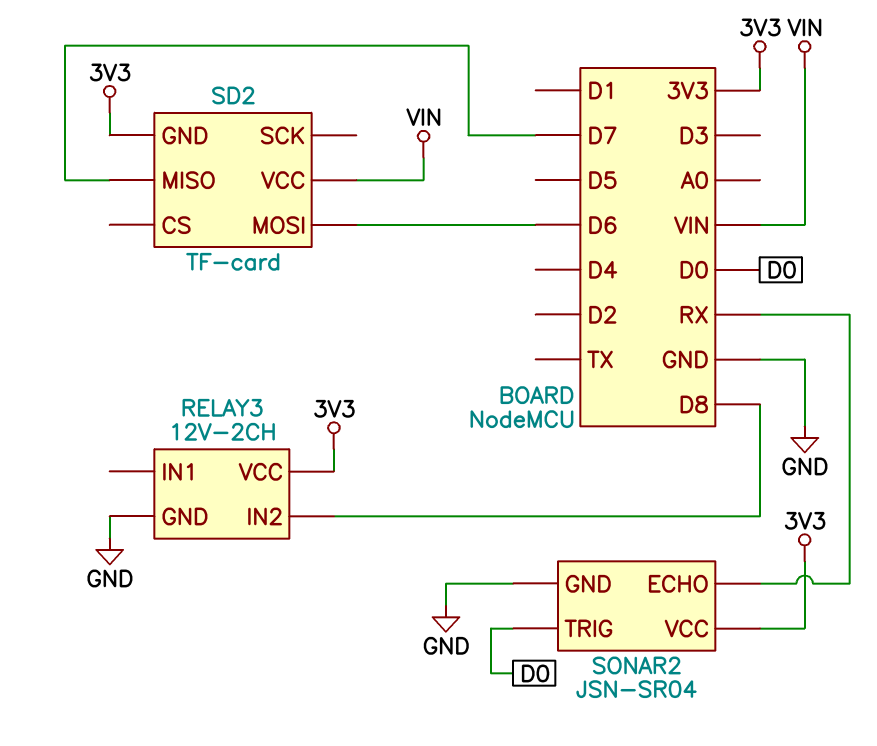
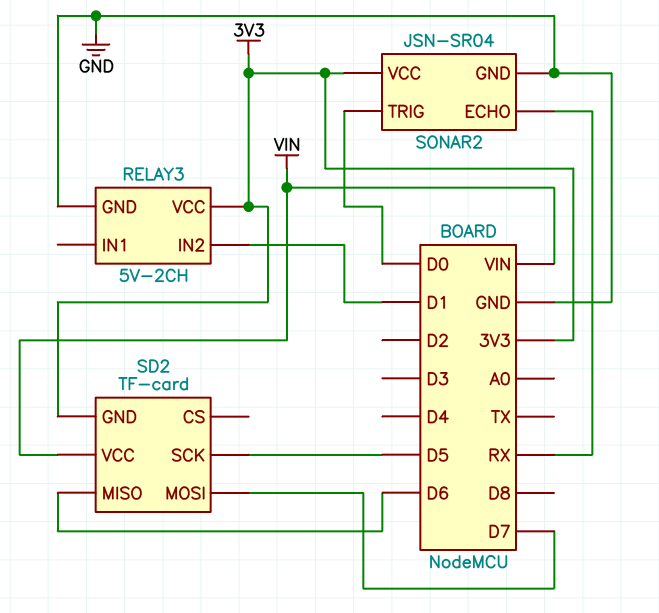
RELAY3: 12V-2CH -> 5V-2CH
RELAY3 pin IN2: D8 -> D1
SD2 pin MISO: D7 -> D6
SD2 pin MOSI: D6 -> D7
SD2 pin SCK: none -> D5

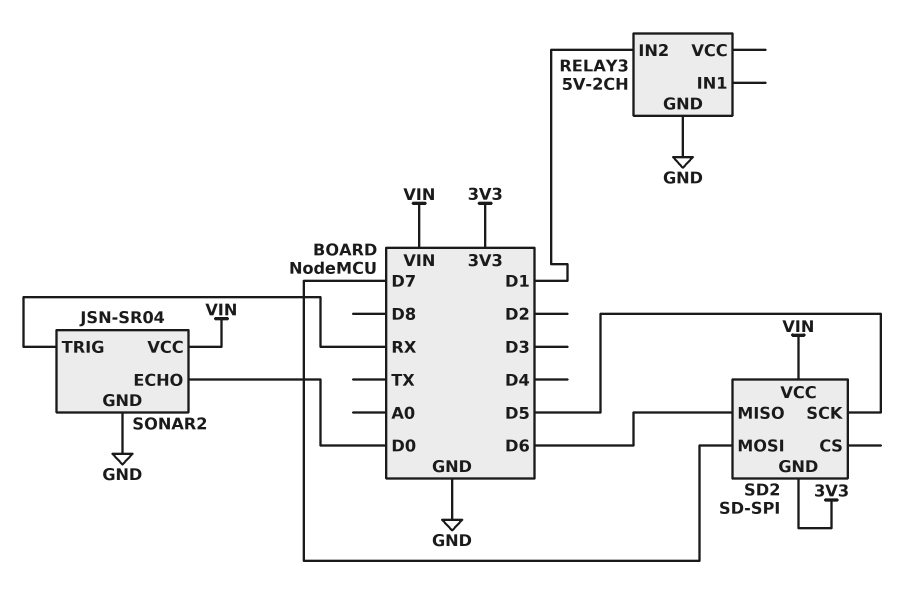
RELAY3 pin VCC: 3V3 -> none
SD2: TF-card -> SD-SPI
SONAR2 pin ECHO: RX -> D0
SONAR2 pin TRIG: D0 -> RX
SONAR2 pin VCC: 3V3 -> VIN

